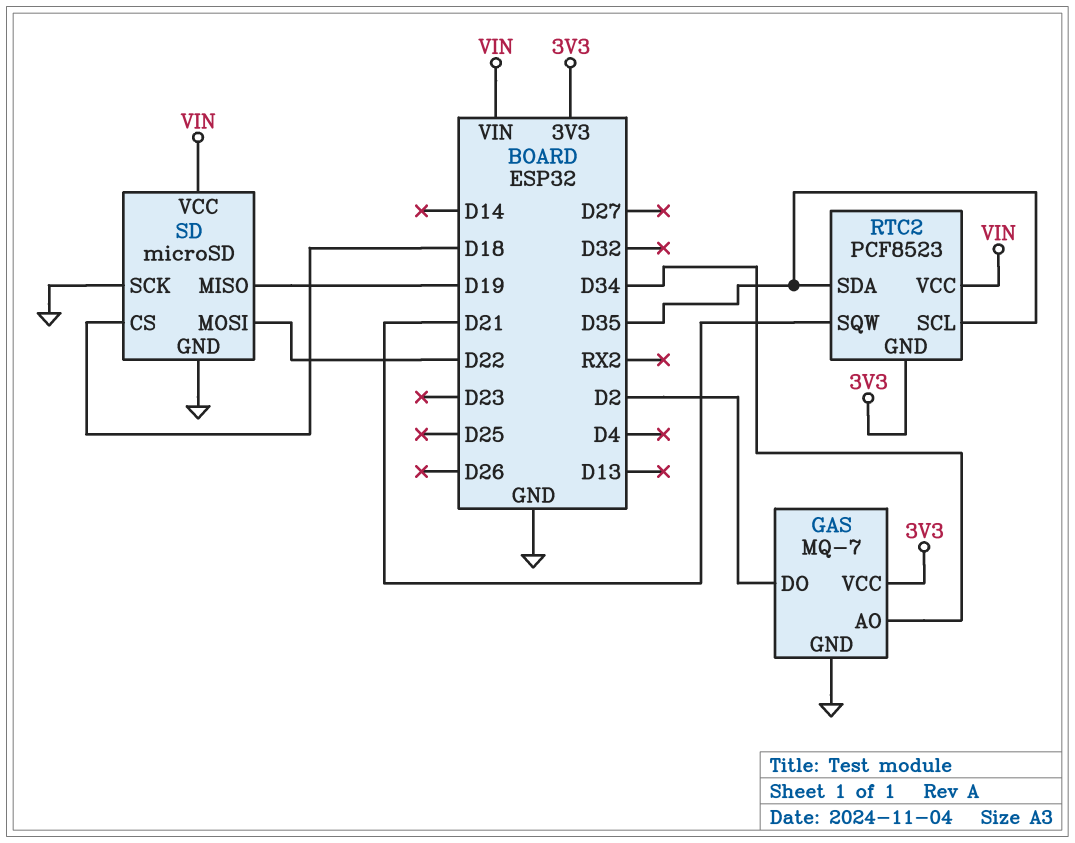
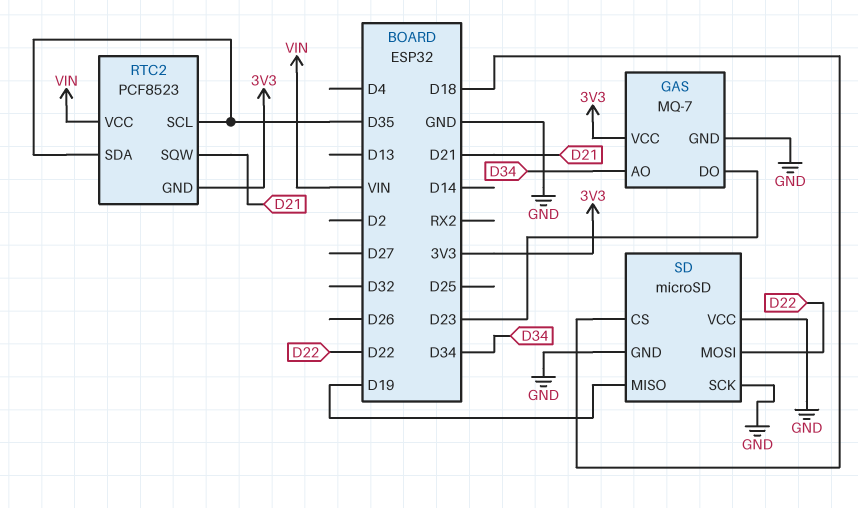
GAS pin DO: D2 -> D23
SD pin VCC: VIN -> GND

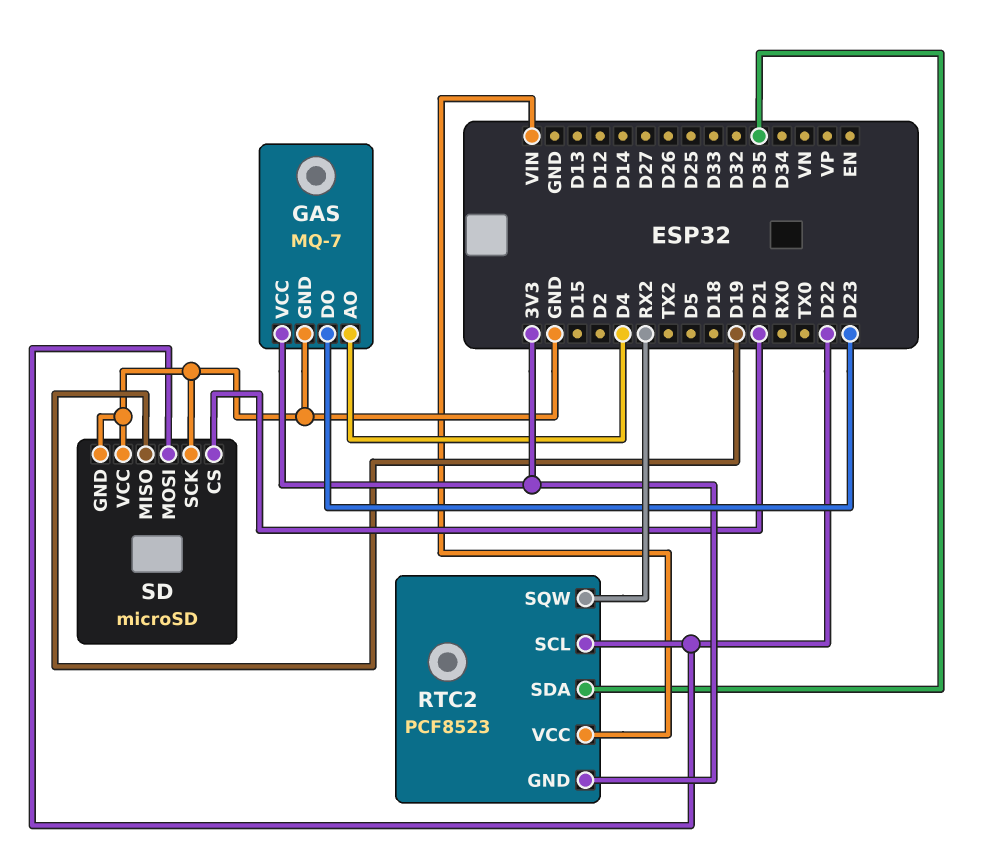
GAS pin AO: D34 -> D4
RTC2 pin SCL: D35 -> D22
RTC2 pin SQW: D21 -> RX2
SD pin CS: D18 -> D21

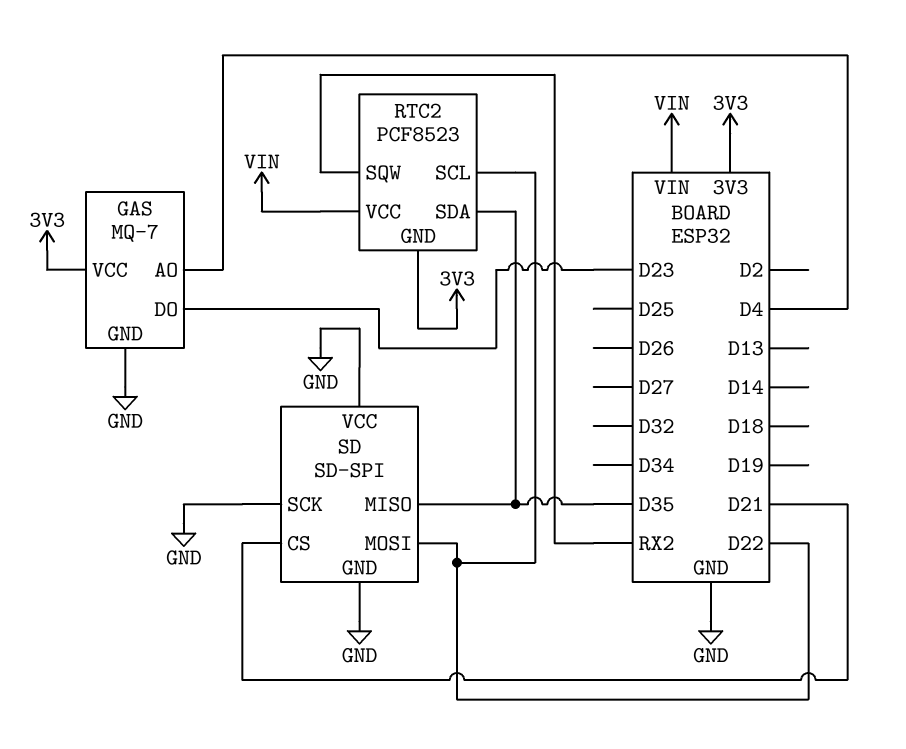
SD: microSD -> SD-SPI
SD pin MISO: D19 -> D35

